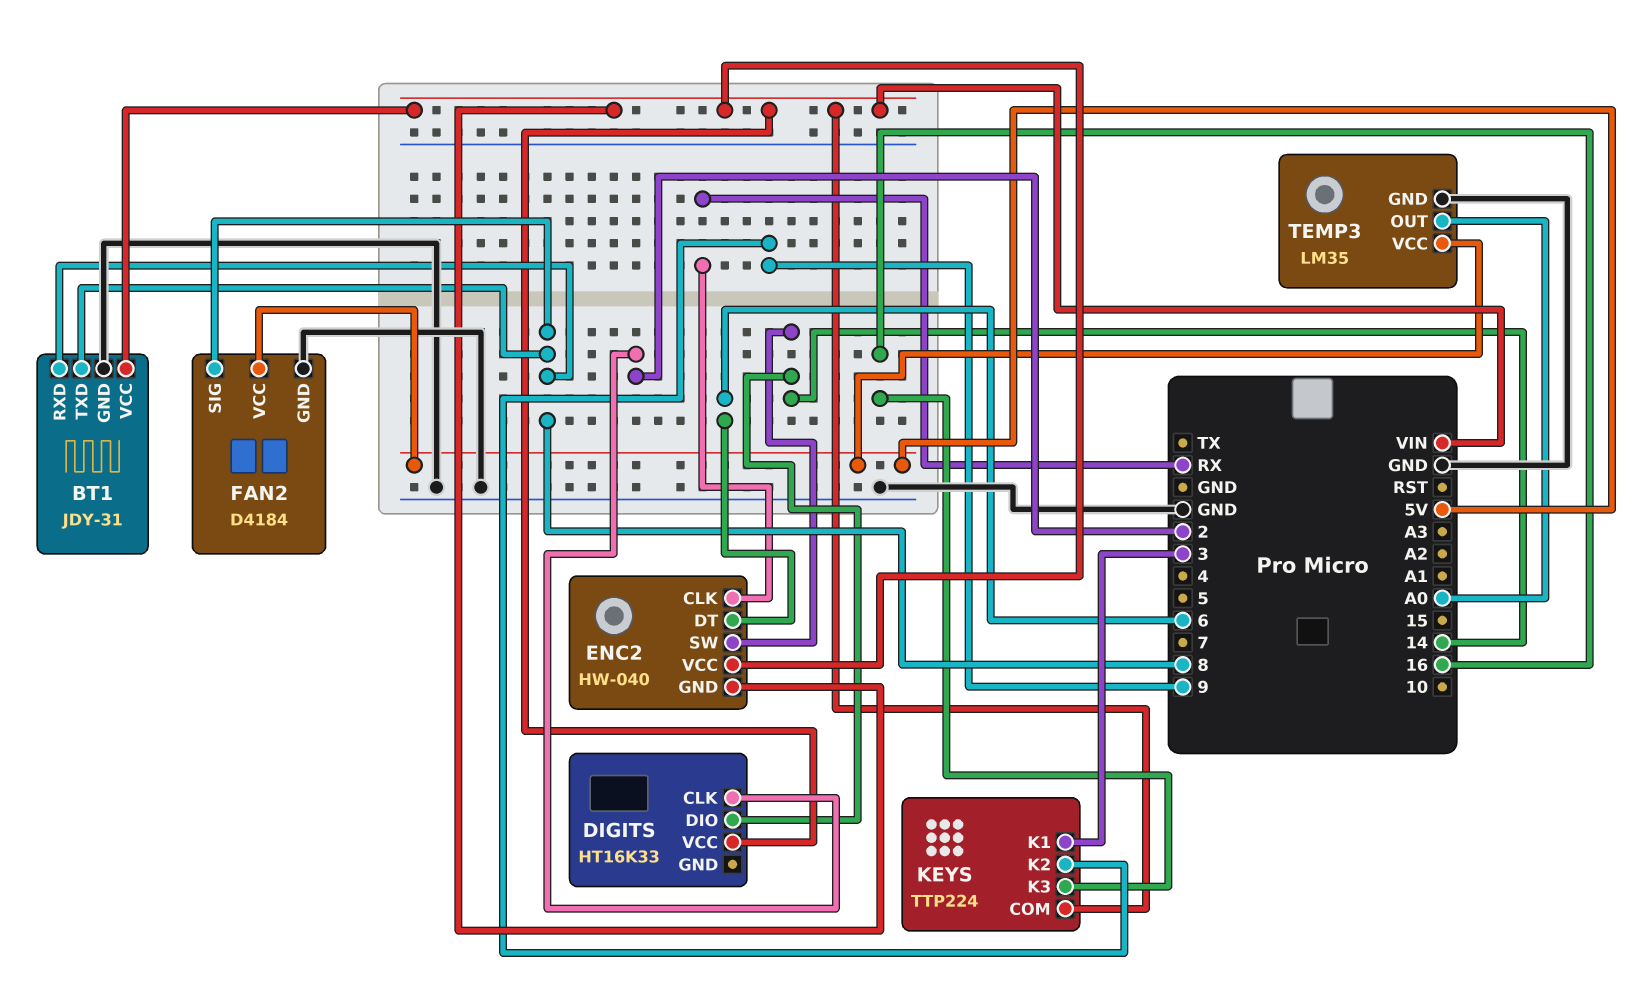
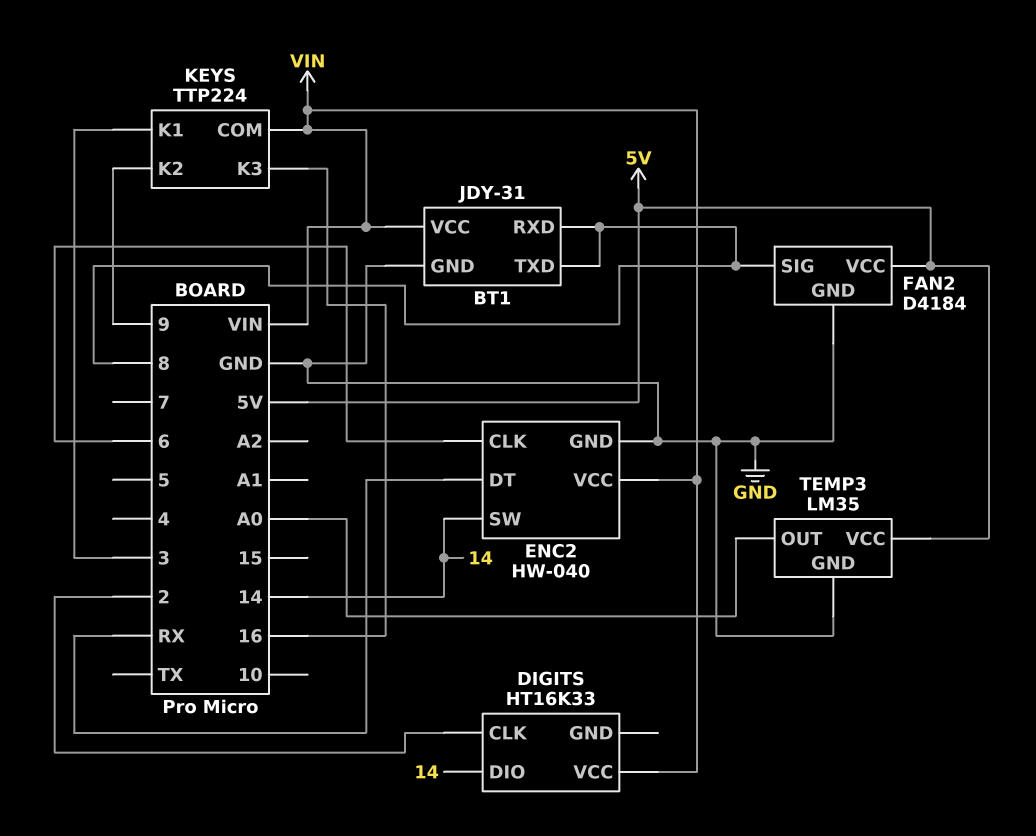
ENC2 pin CLK: RX -> 6
ENC2 pin DT: 6 -> RX
ENC2 pin GND: VIN -> GND

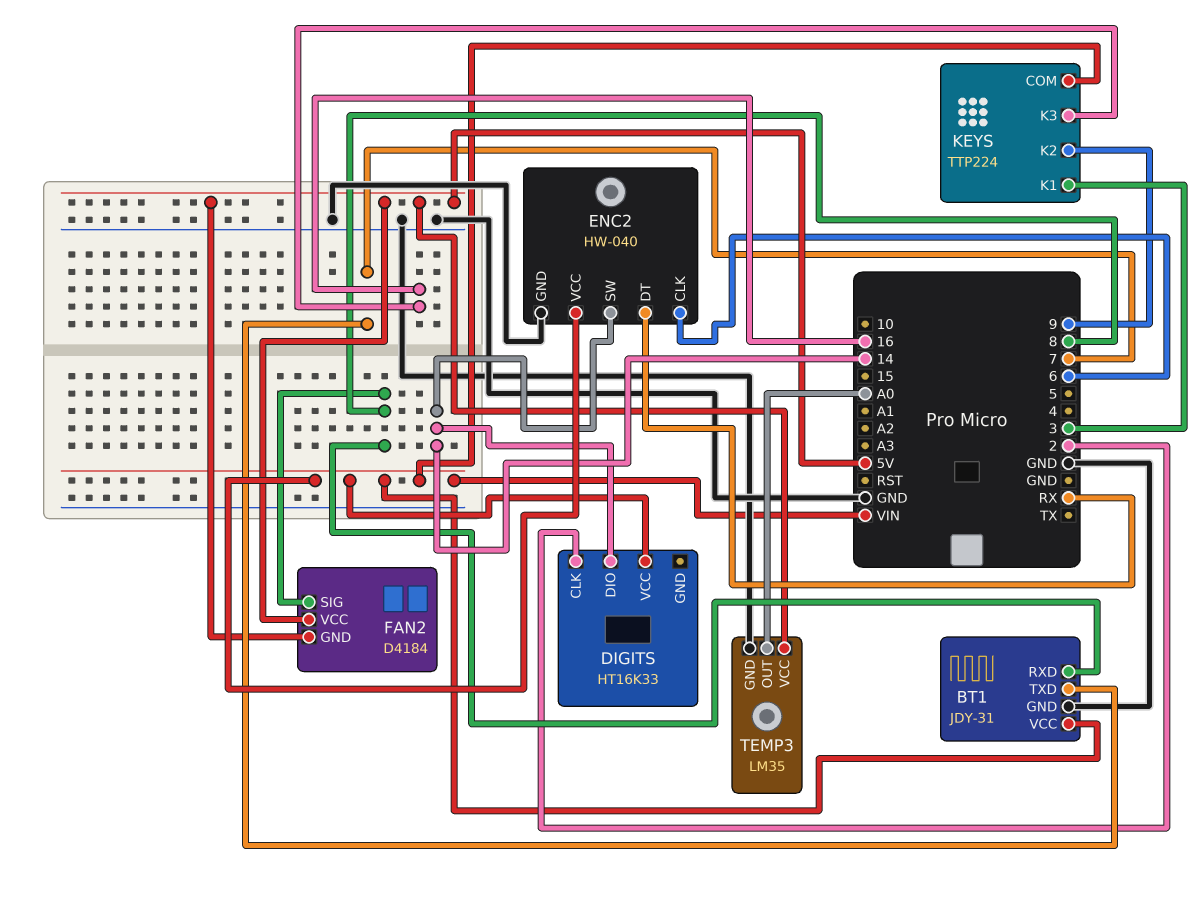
BT1 pin TXD: 8 -> 7
FAN2 pin GND: GND -> 5V

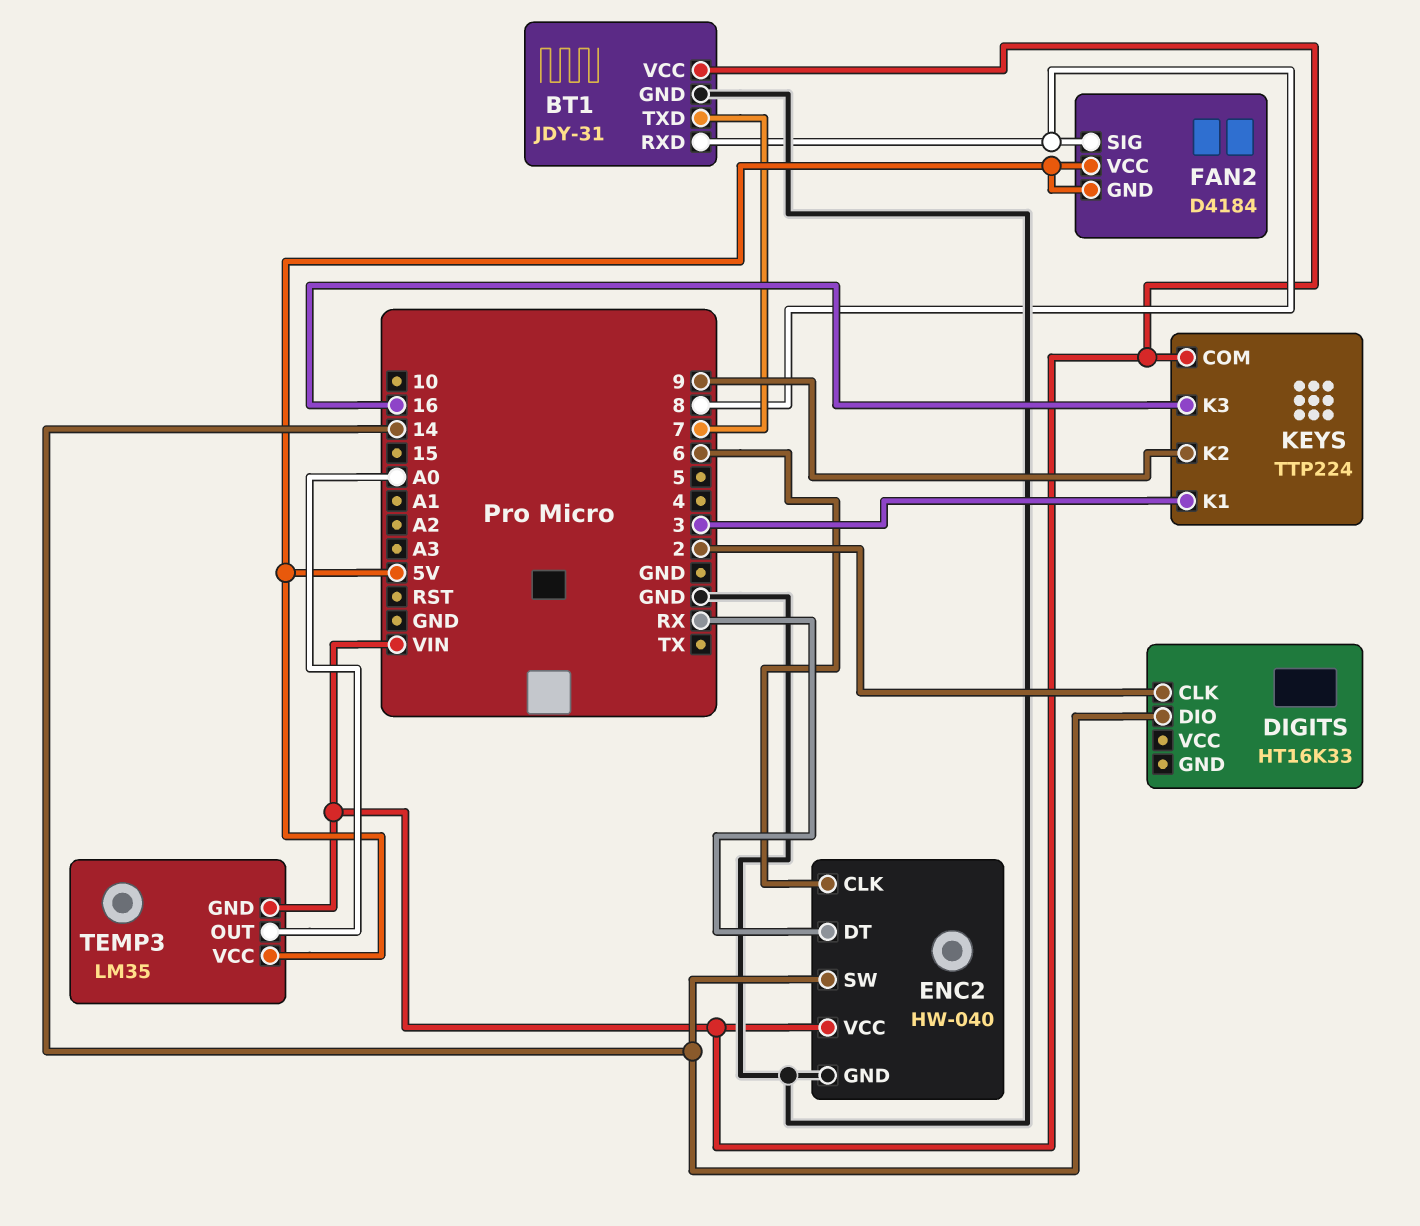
DIGITS pin VCC: VIN -> none
TEMP3 pin GND: GND -> VIN

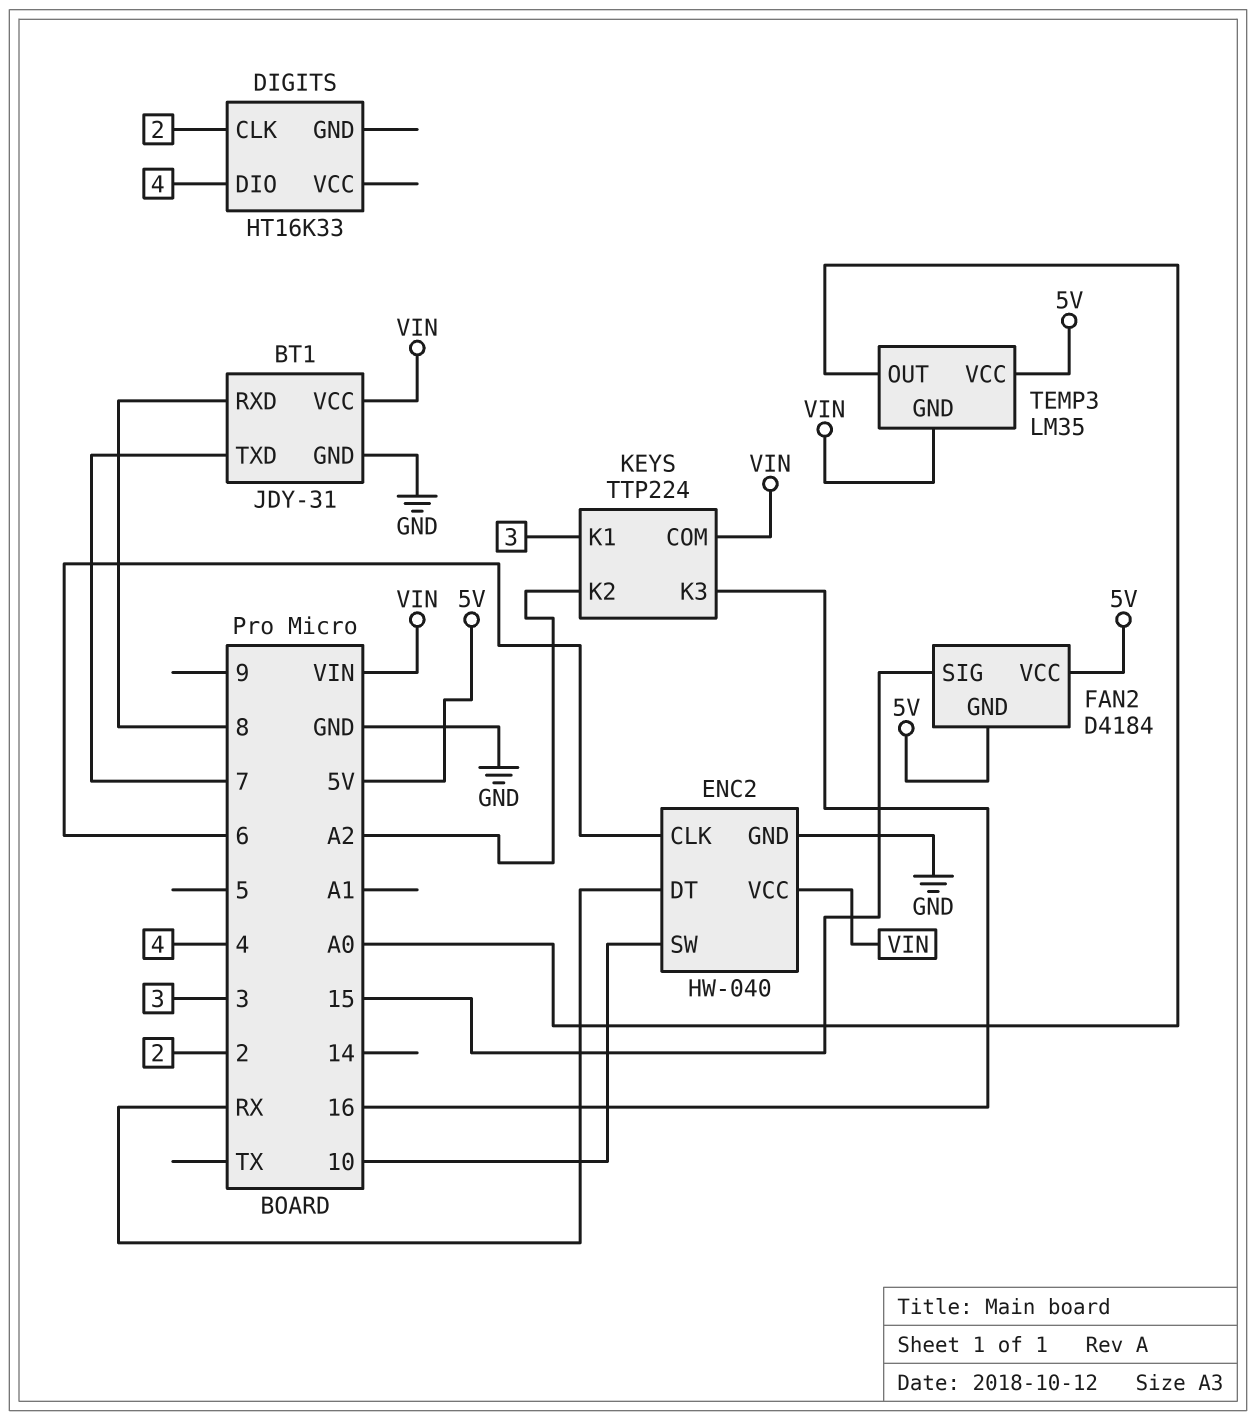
DIGITS pin DIO: 14 -> 4
ENC2 pin SW: 14 -> 10
FAN2 pin SIG: 8 -> 15
KEYS pin K2: 9 -> A2

